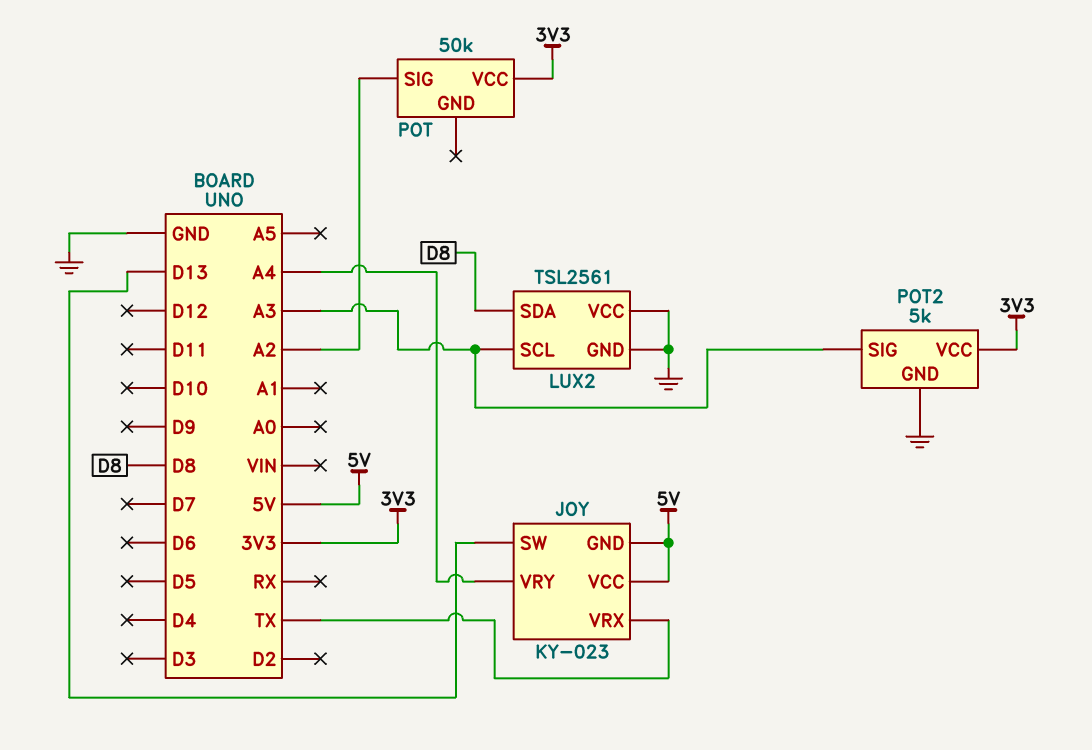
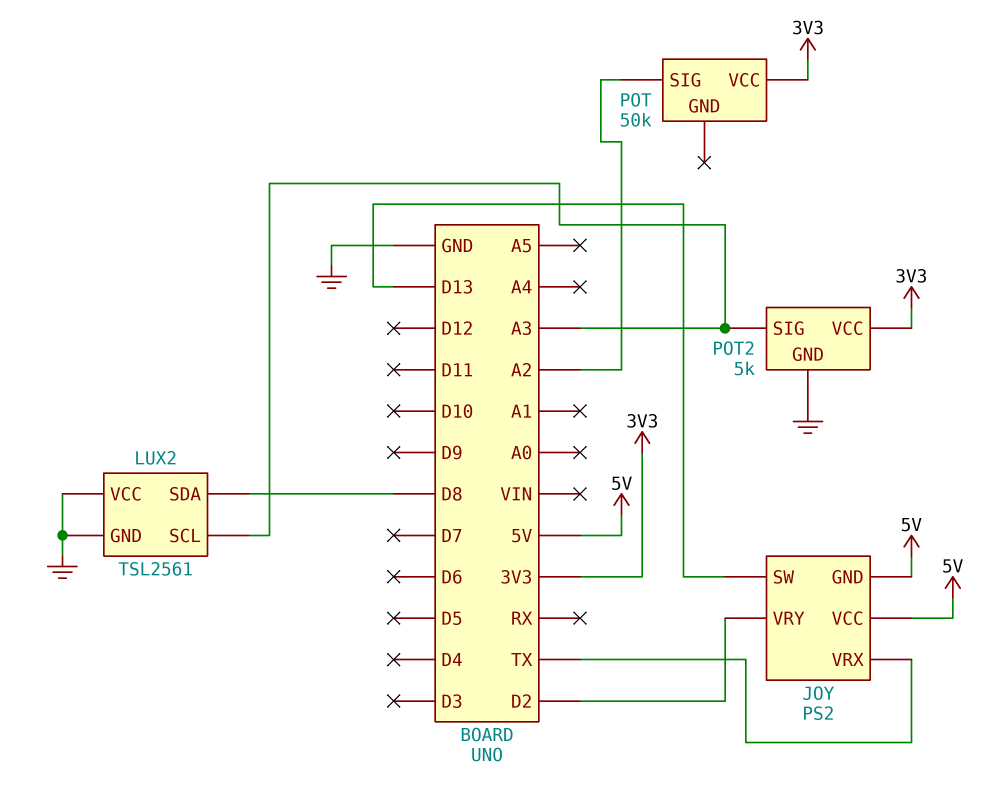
JOY: KY-023 -> PS2
JOY pin VRY: A4 -> D2

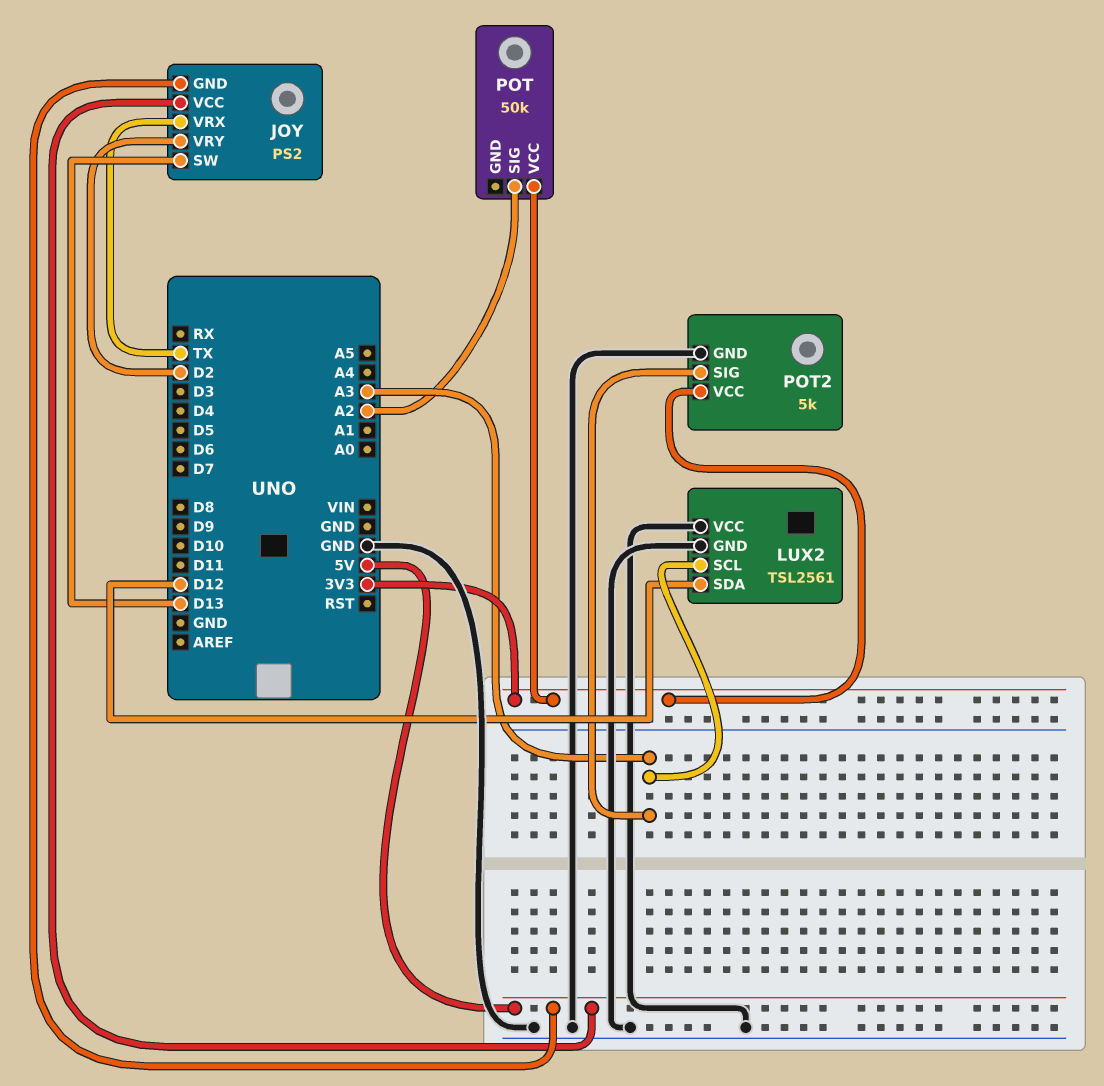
LUX2 pin SDA: D8 -> D12

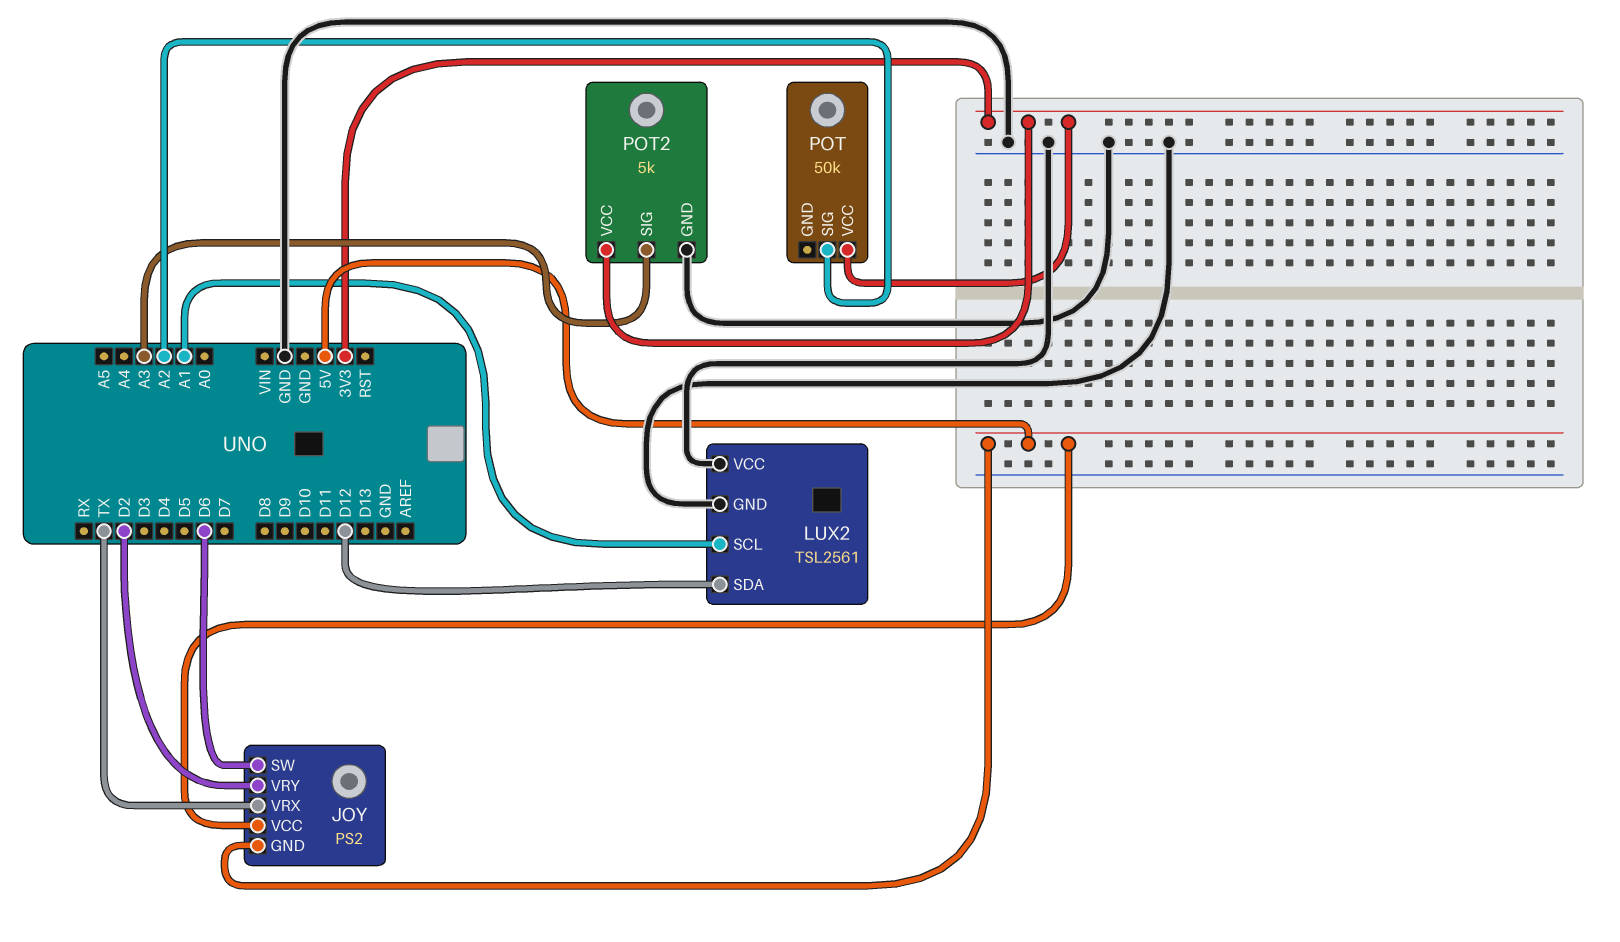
JOY pin SW: D13 -> D6
LUX2 pin SCL: A3 -> A1

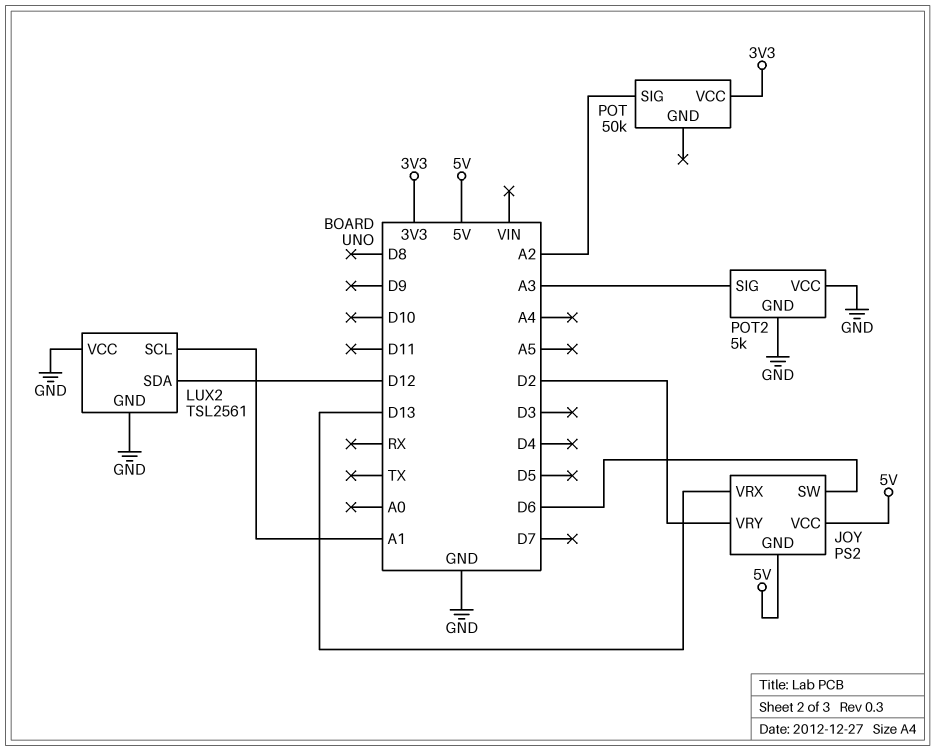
JOY pin VRX: TX -> D13
POT2 pin VCC: 3V3 -> GND

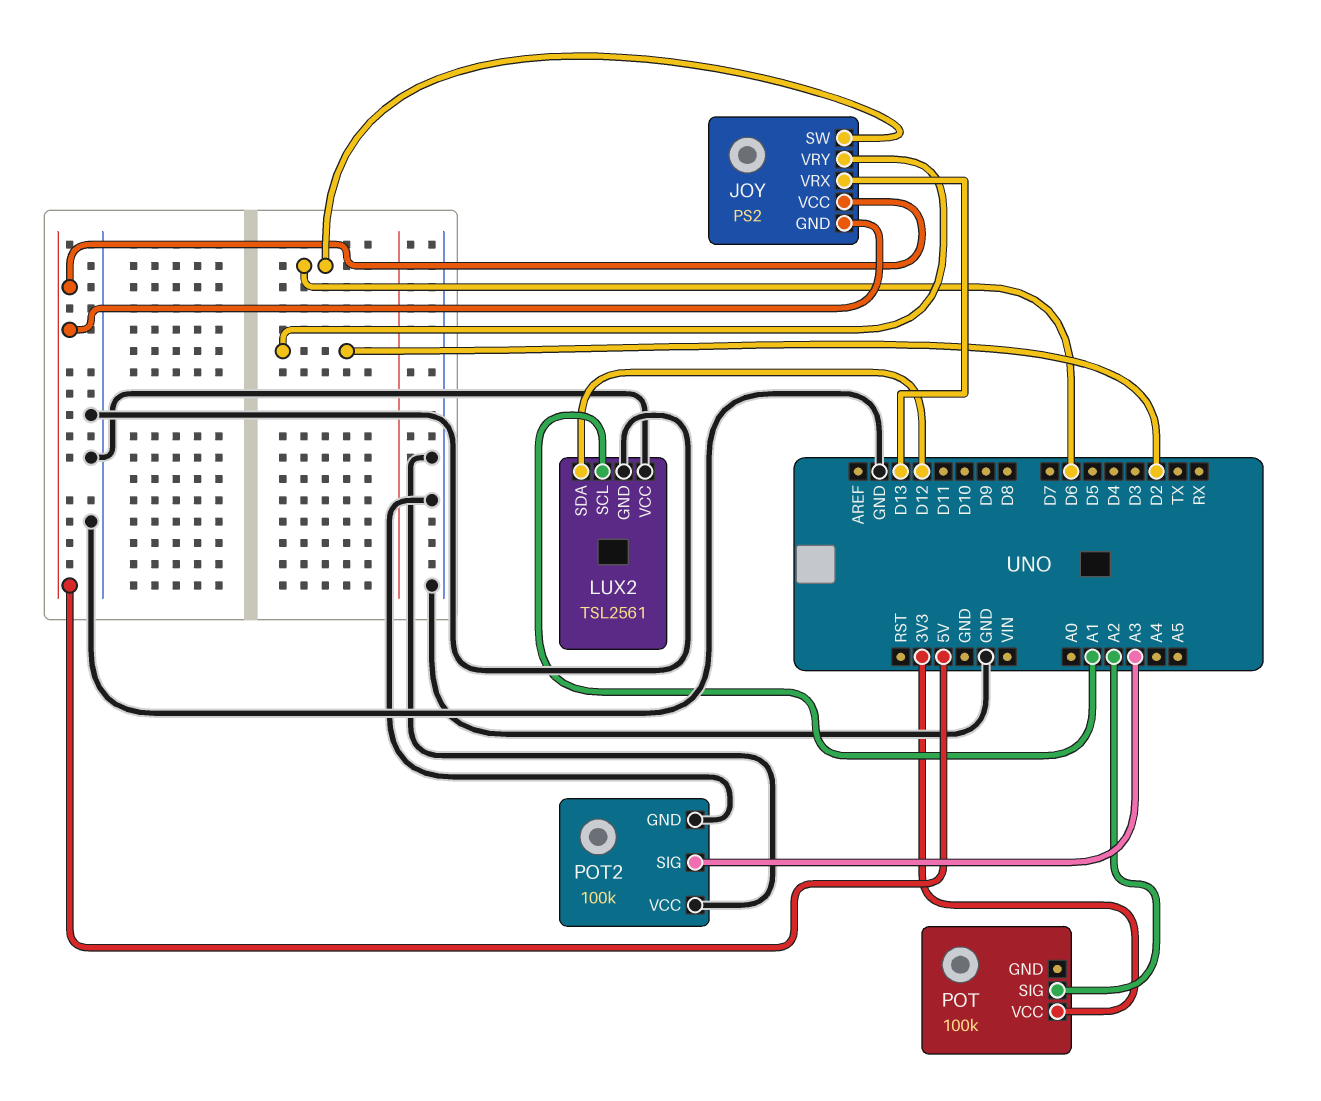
POT: 50k -> 100k
POT2: 5k -> 100k

